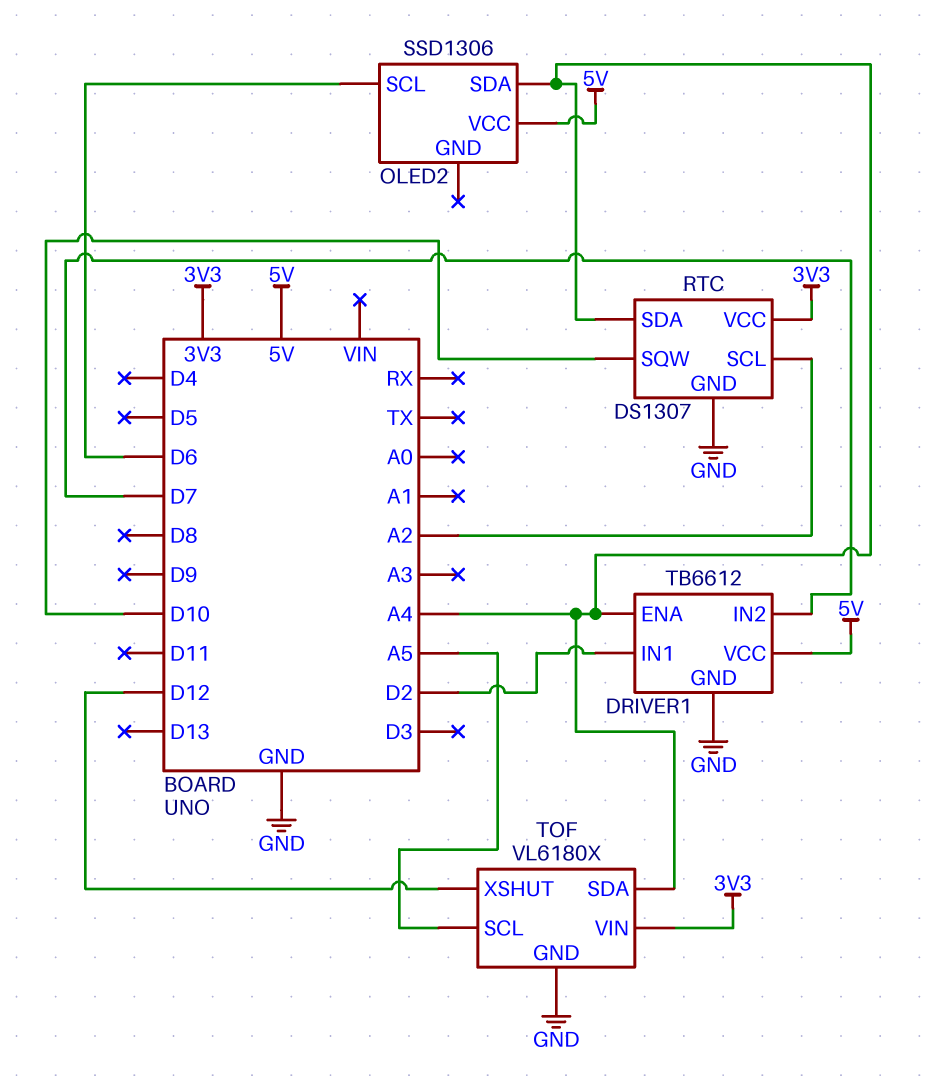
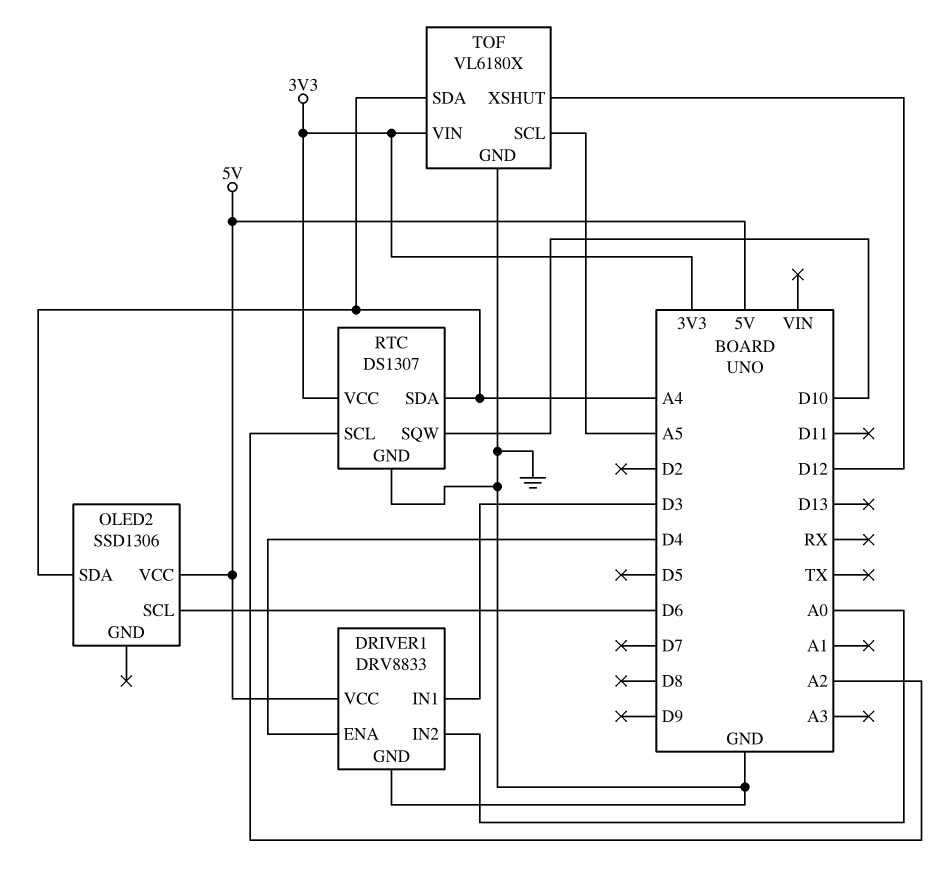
DRIVER1: TB6612 -> DRV8833
DRIVER1 pin ENA: A4 -> D4
DRIVER1 pin IN1: D2 -> D3
DRIVER1 pin IN2: D7 -> A0

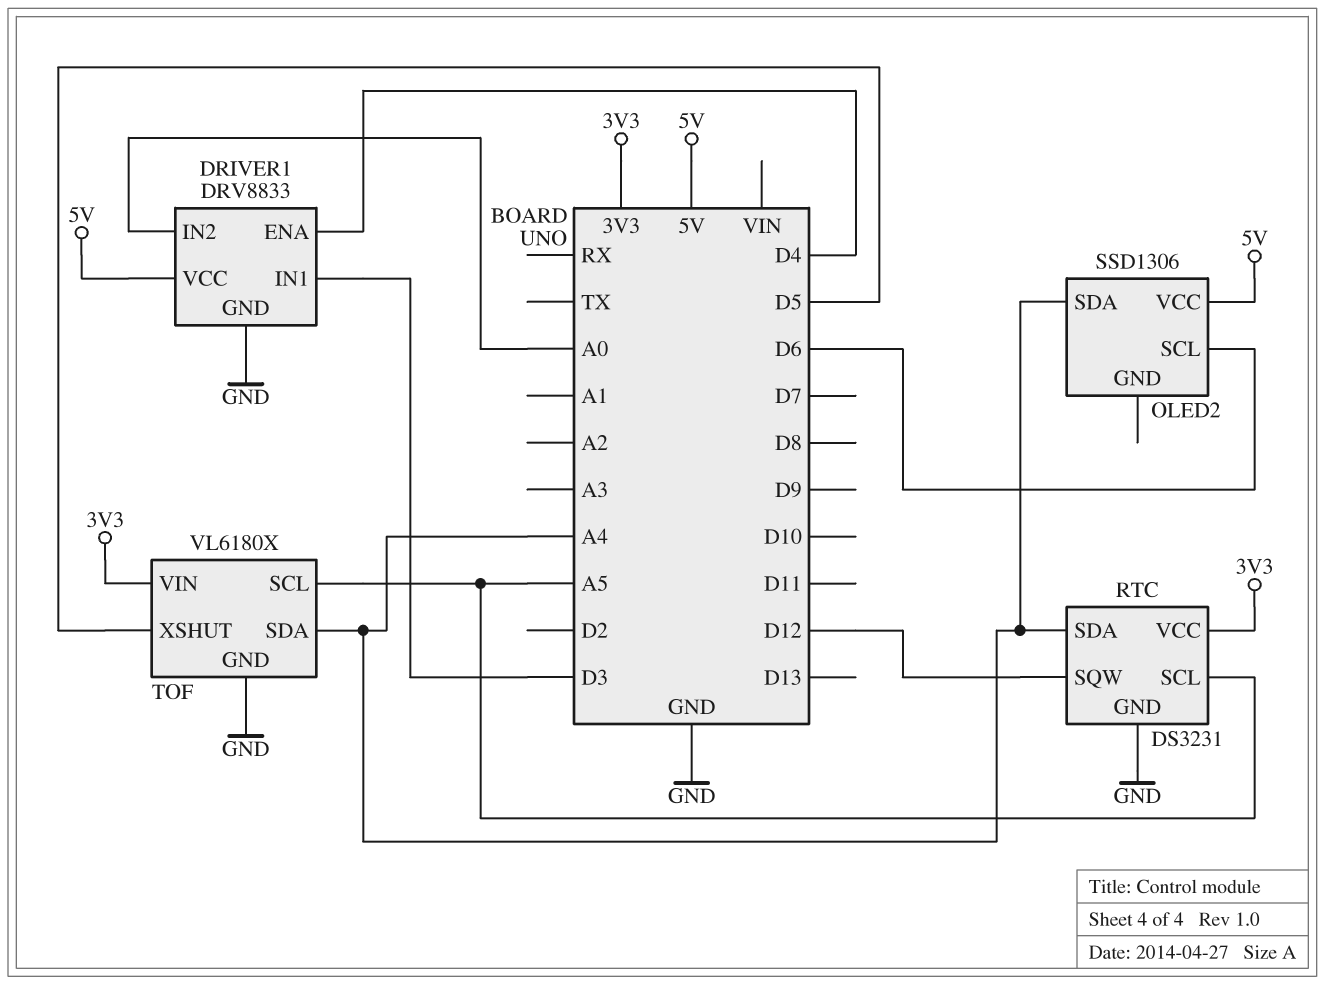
RTC: DS1307 -> DS3231
RTC pin SCL: A2 -> A5
RTC pin SQW: D10 -> D12
TOF pin XSHUT: D12 -> D5

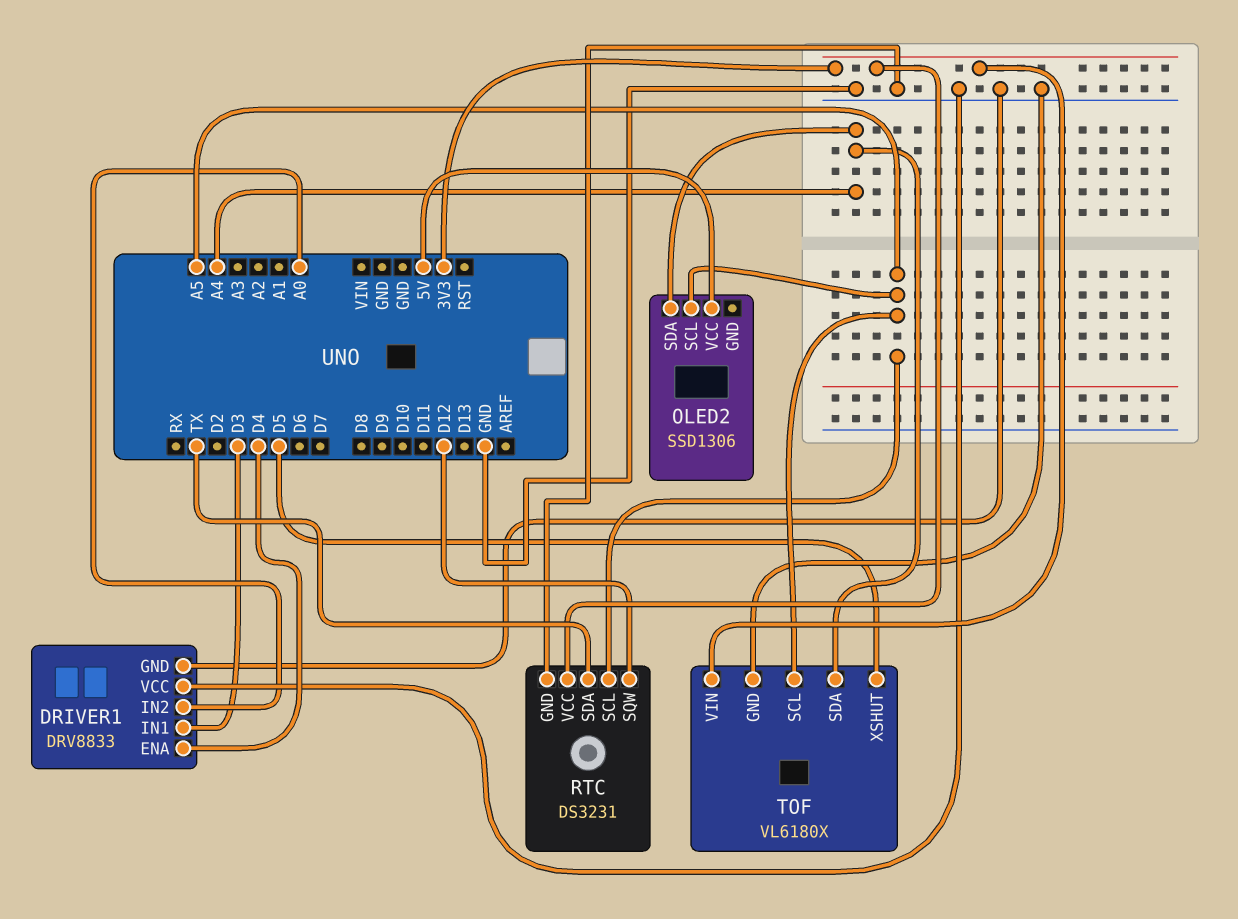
DRIVER1 pin VCC: 5V -> GND
OLED2 pin SCL: D6 -> A5
RTC pin SDA: A4 -> TX

